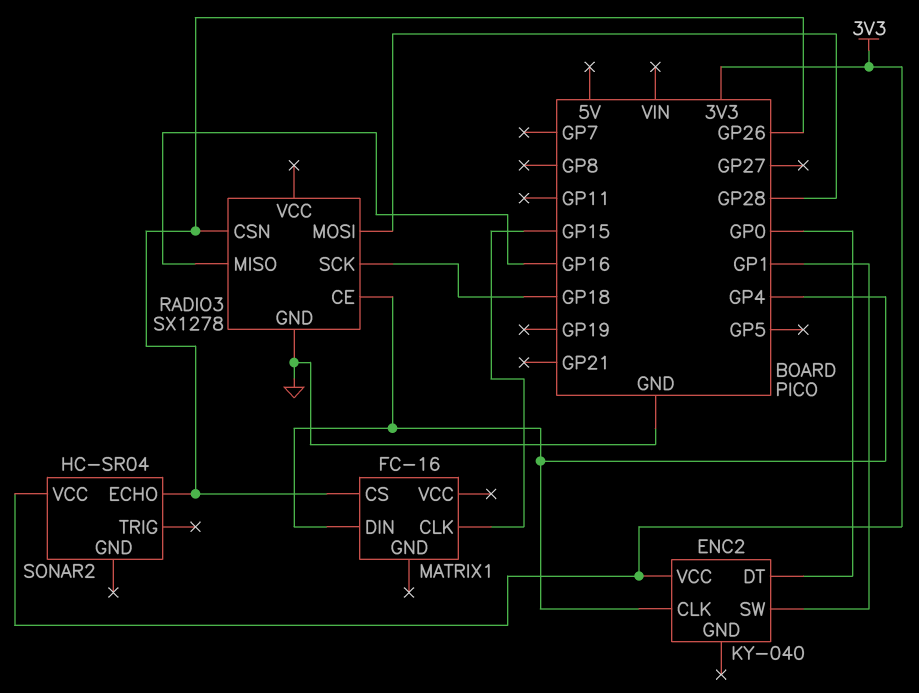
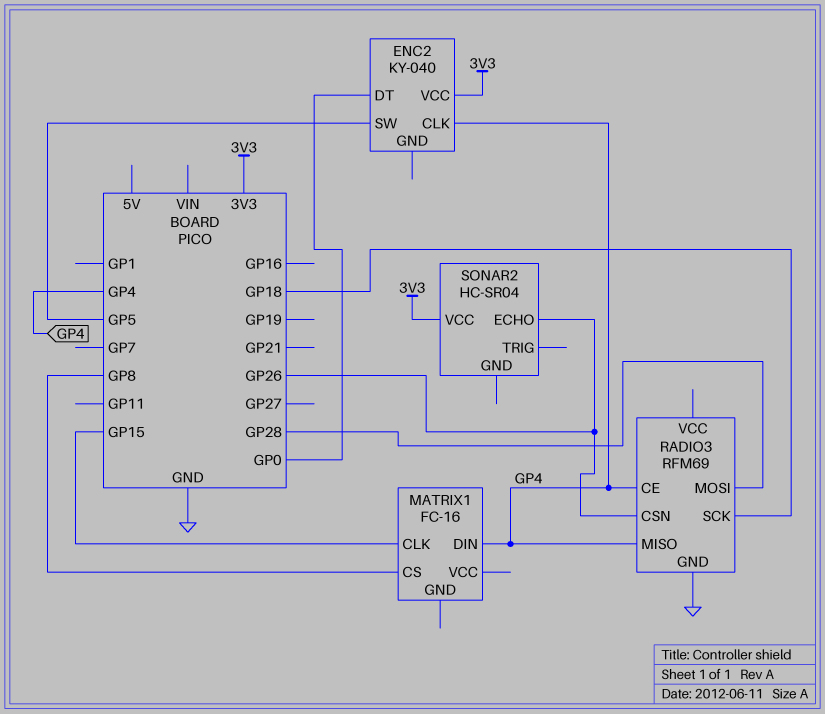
ENC2 pin SW: GP1 -> GP5
MATRIX1 pin CS: GP26 -> GP8
RADIO3: SX1278 -> RFM69
RADIO3 pin MISO: GP16 -> GP4

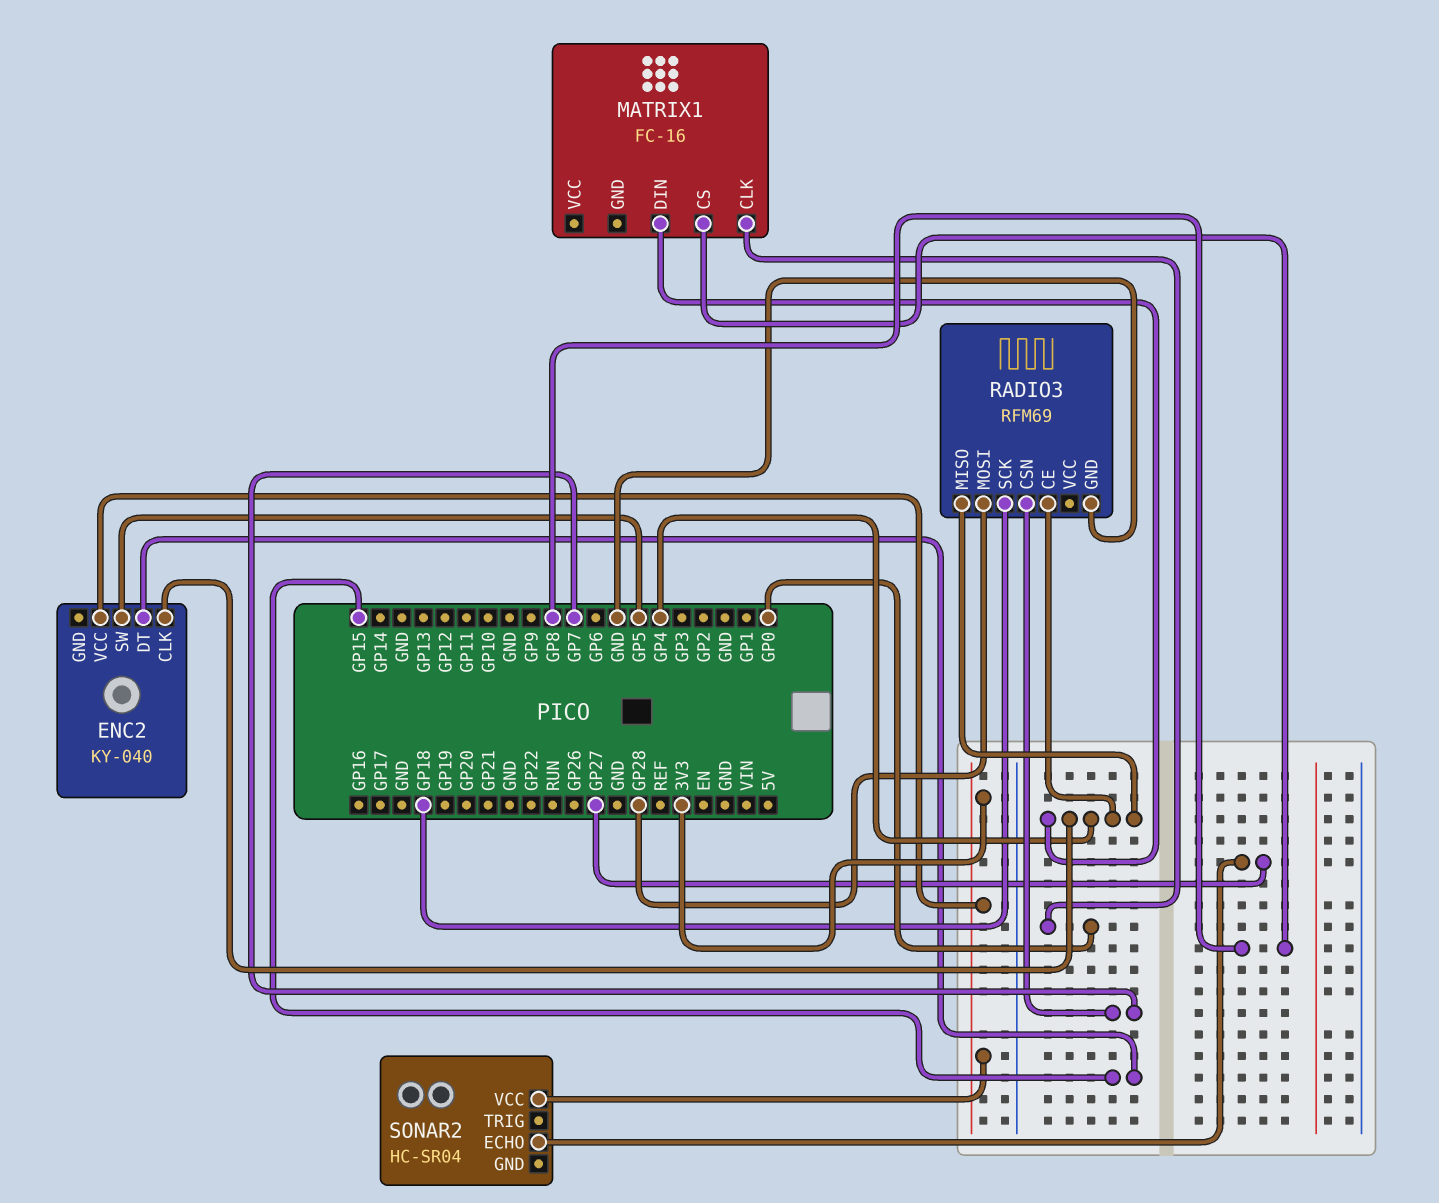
ENC2 pin DT: GP0 -> GP15
MATRIX1 pin CLK: GP15 -> GP0
RADIO3 pin CSN: GP26 -> GP7
SONAR2 pin ECHO: GP26 -> GP27

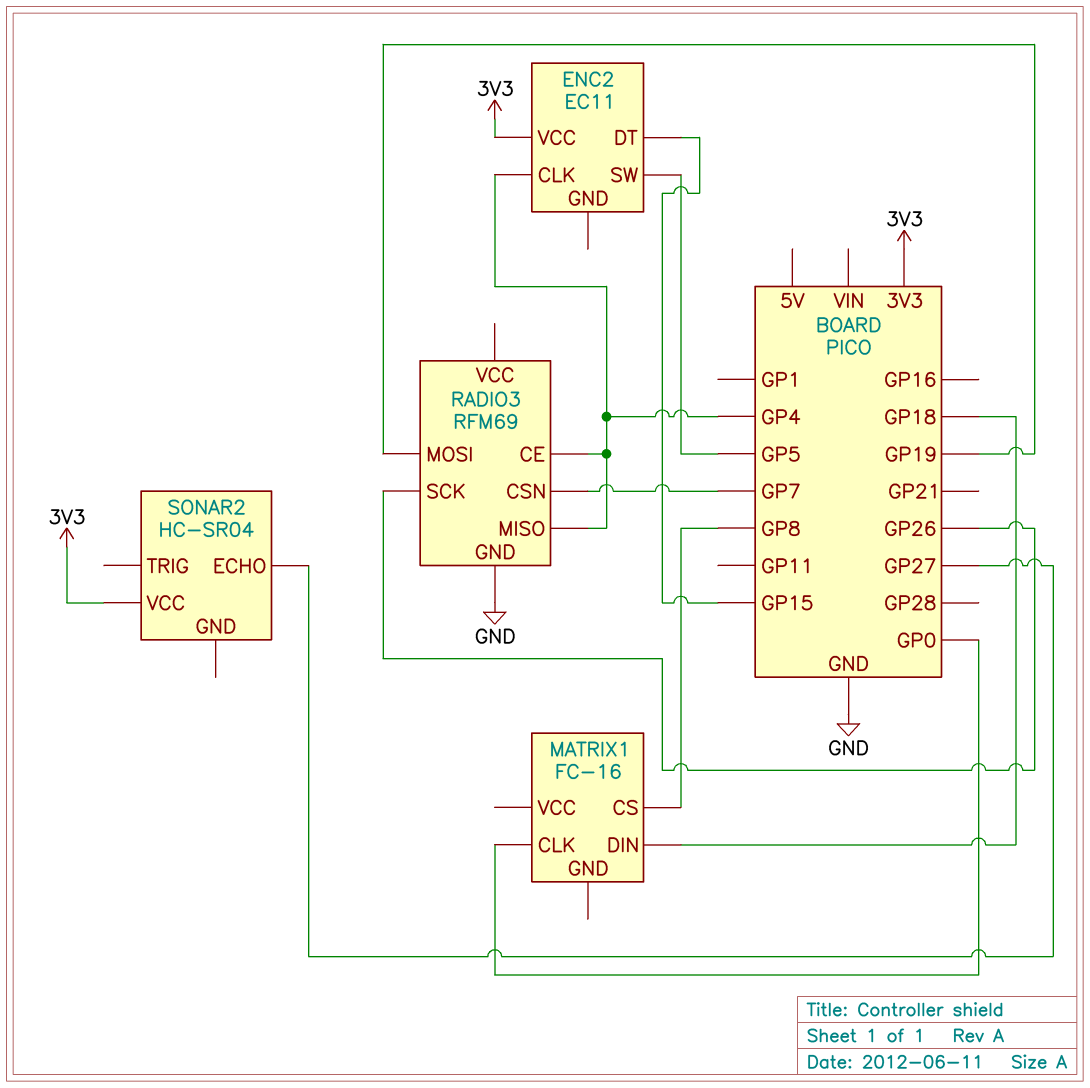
ENC2: KY-040 -> EC11
MATRIX1 pin DIN: GP4 -> GP18
RADIO3 pin MOSI: GP28 -> GP19
RADIO3 pin SCK: GP18 -> GP26

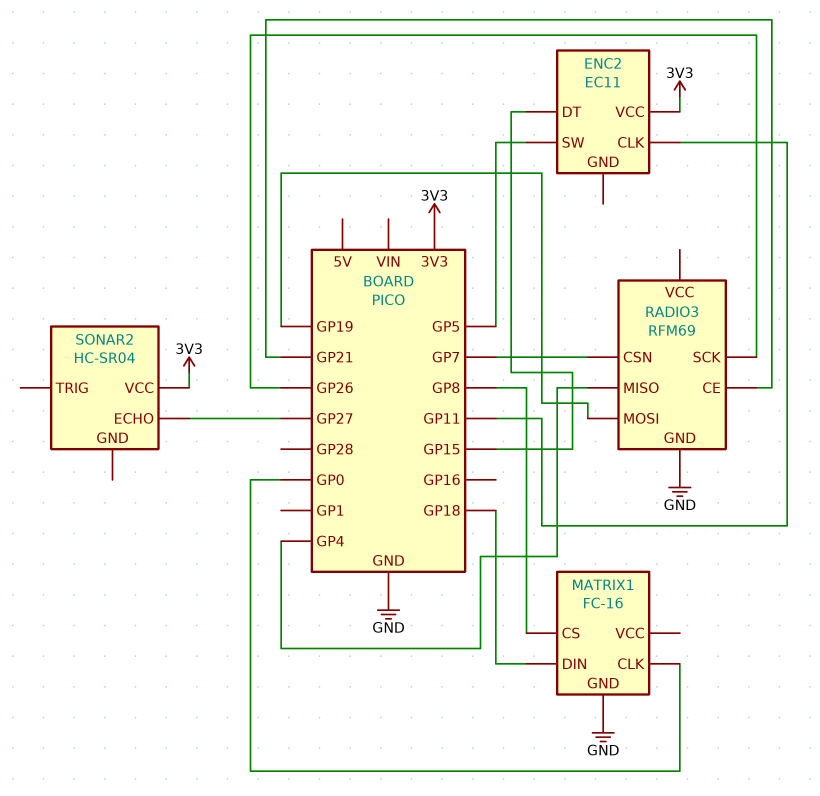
ENC2 pin CLK: GP4 -> GP11
MATRIX1 pin GND: none -> GND
RADIO3 pin CE: GP4 -> GP21

